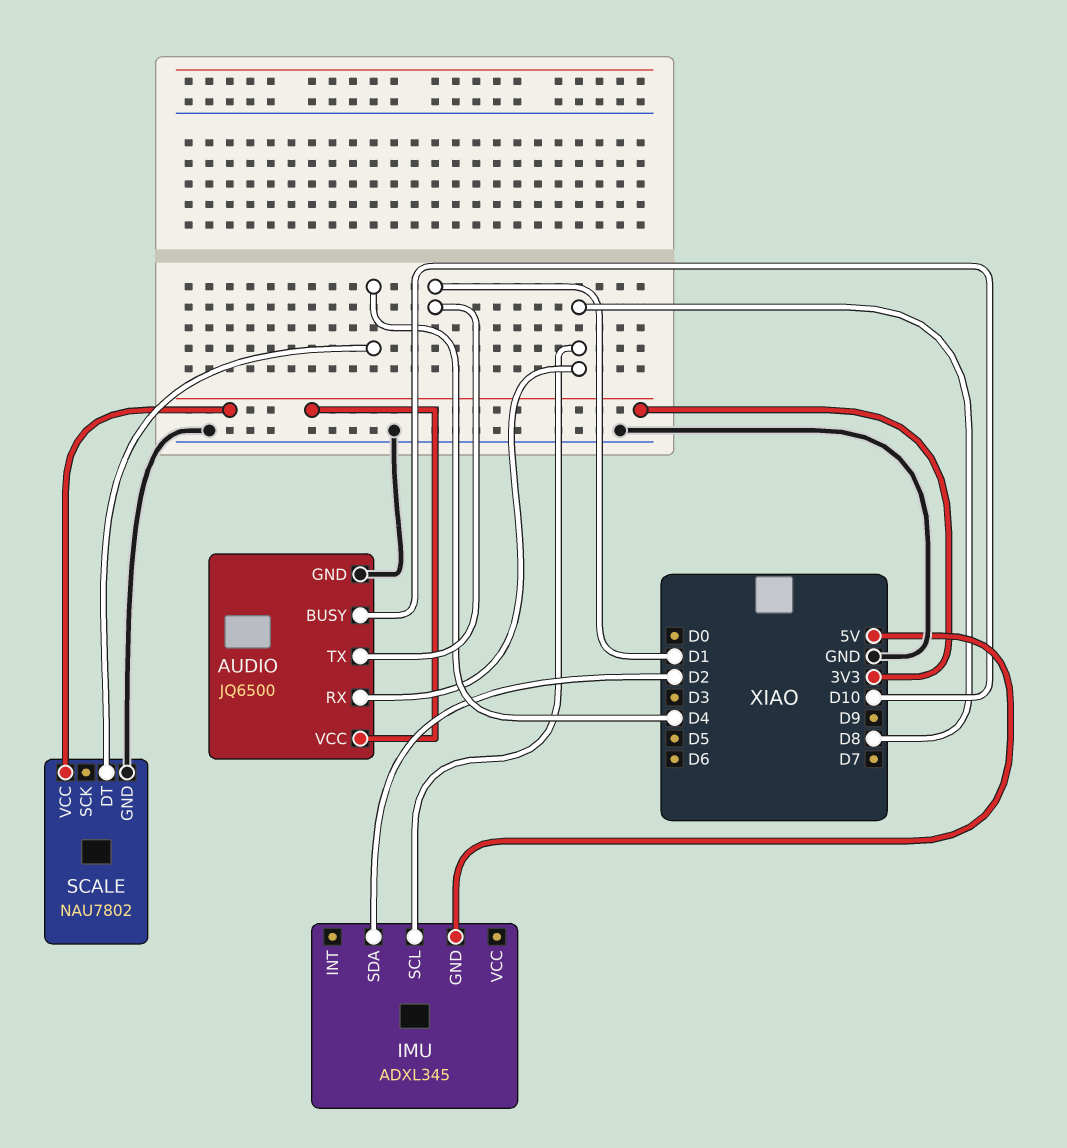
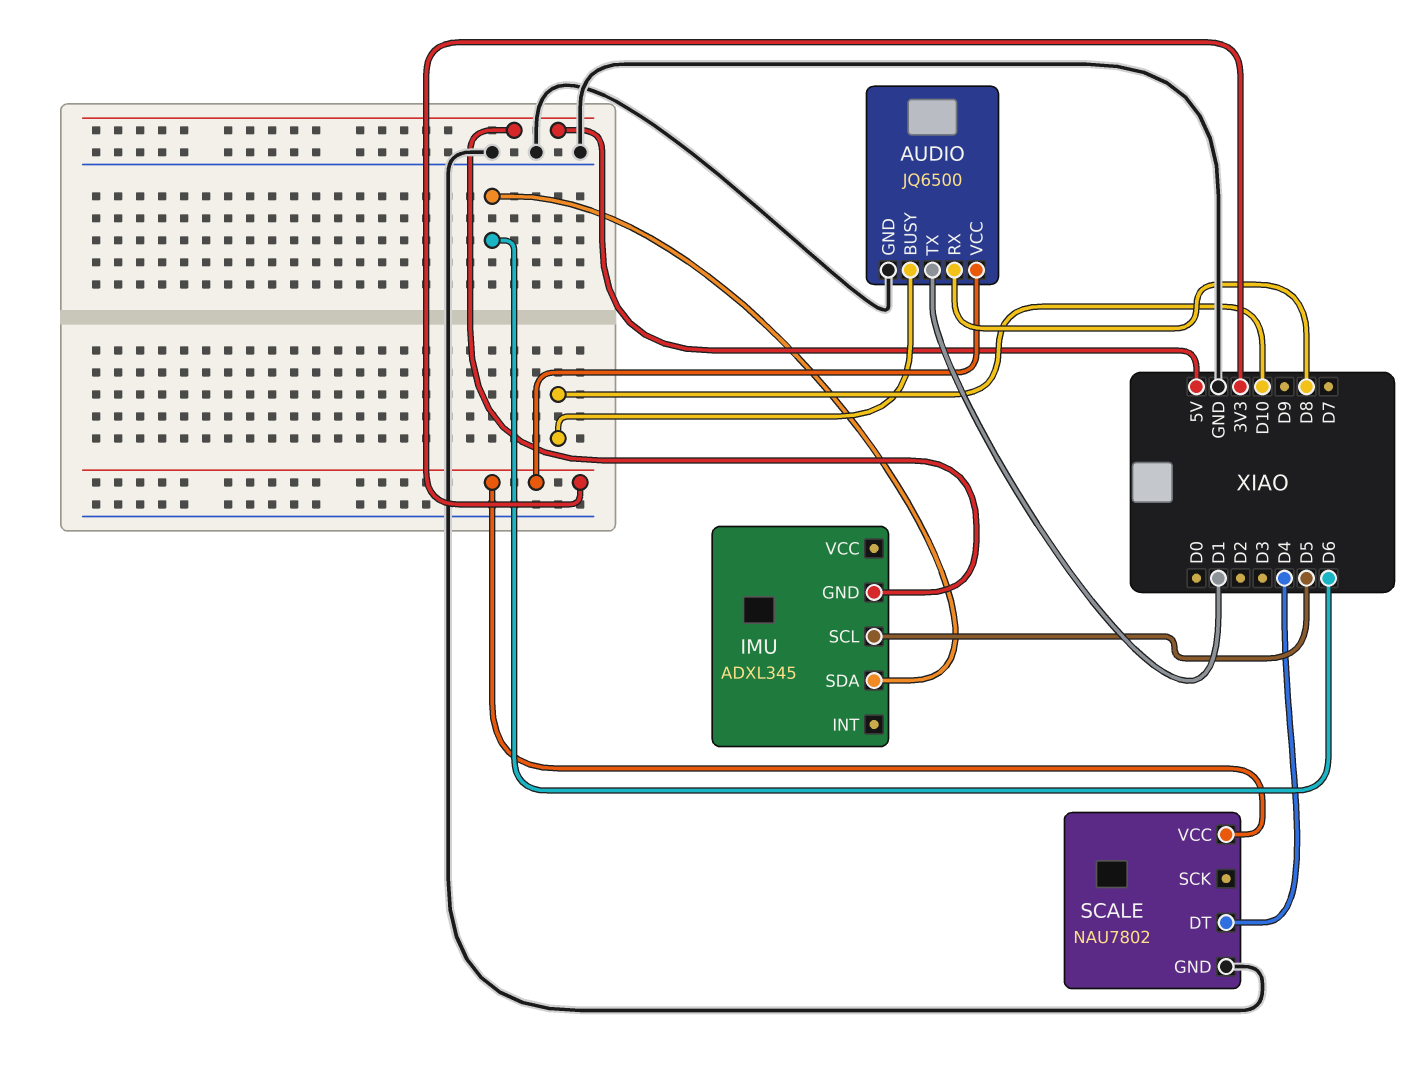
IMU pin SCL: D8 -> D5
IMU pin SDA: D2 -> D6

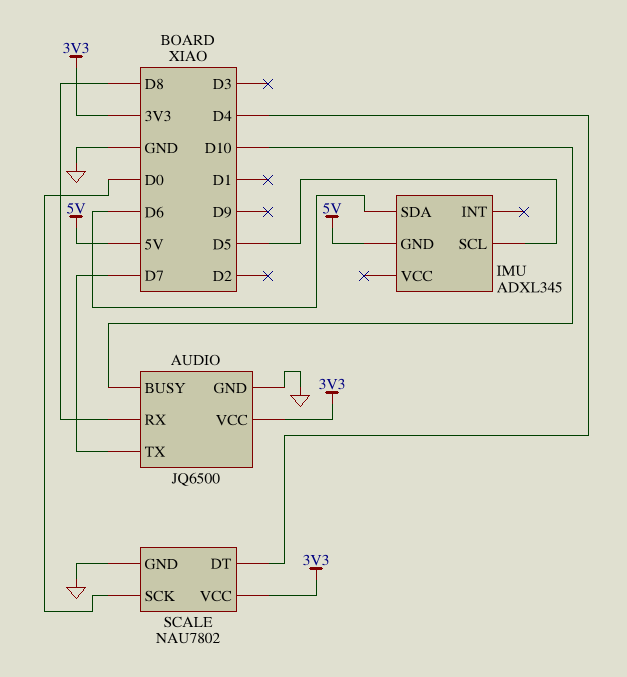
AUDIO pin TX: D1 -> D7
SCALE pin SCK: none -> D0

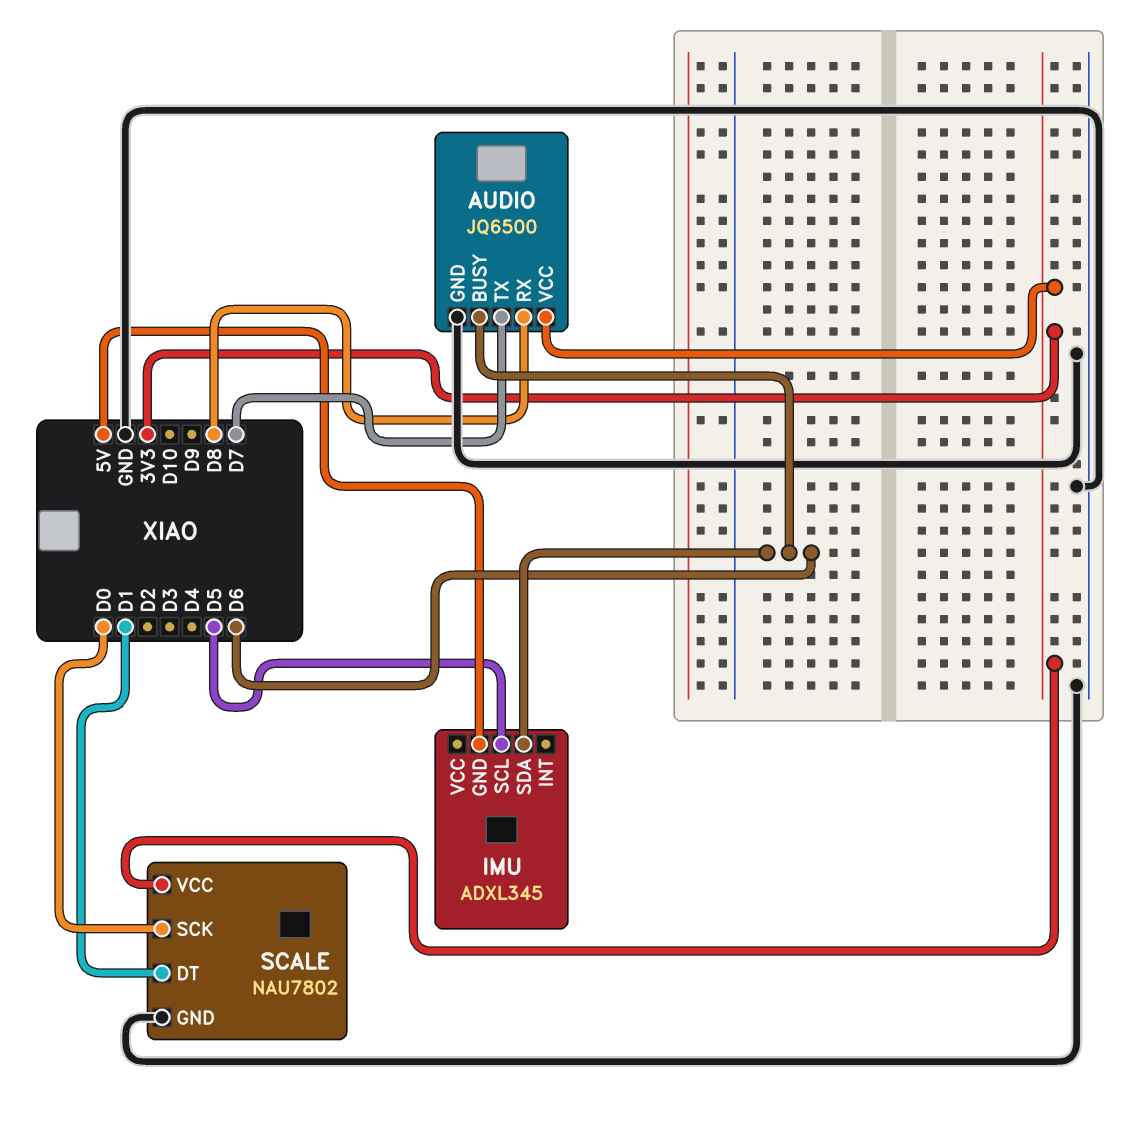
AUDIO pin BUSY: D10 -> D6
SCALE pin DT: D4 -> D1

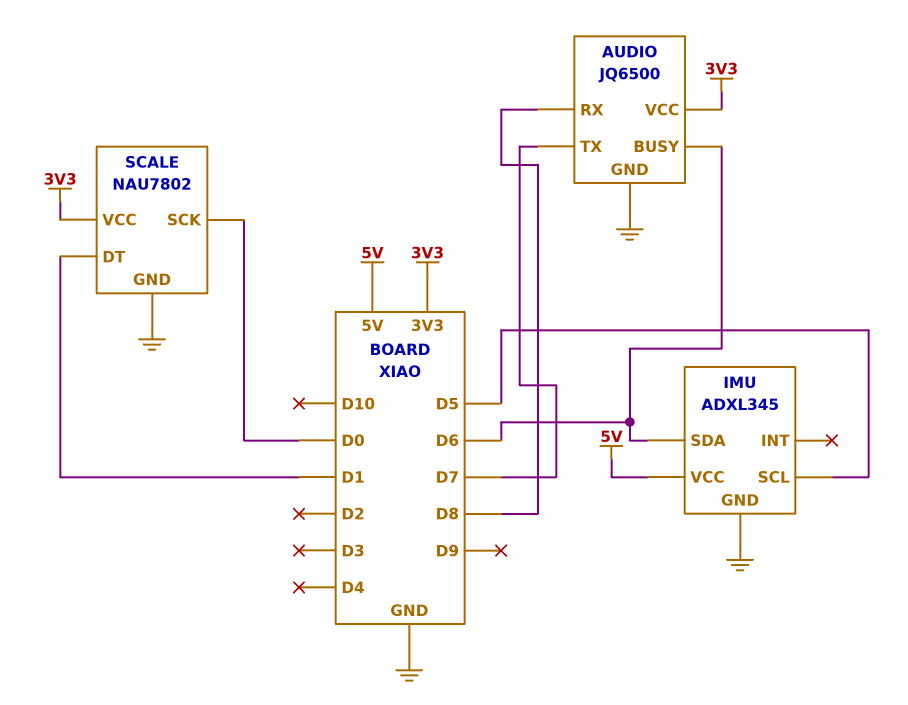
IMU pin GND: 5V -> GND
IMU pin VCC: none -> 5V

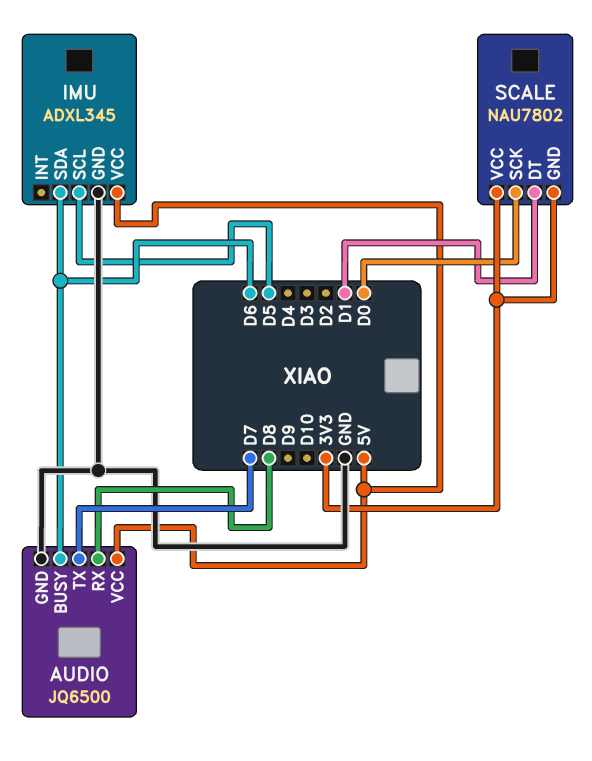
AUDIO pin VCC: 3V3 -> 5V
SCALE pin GND: GND -> 3V3

